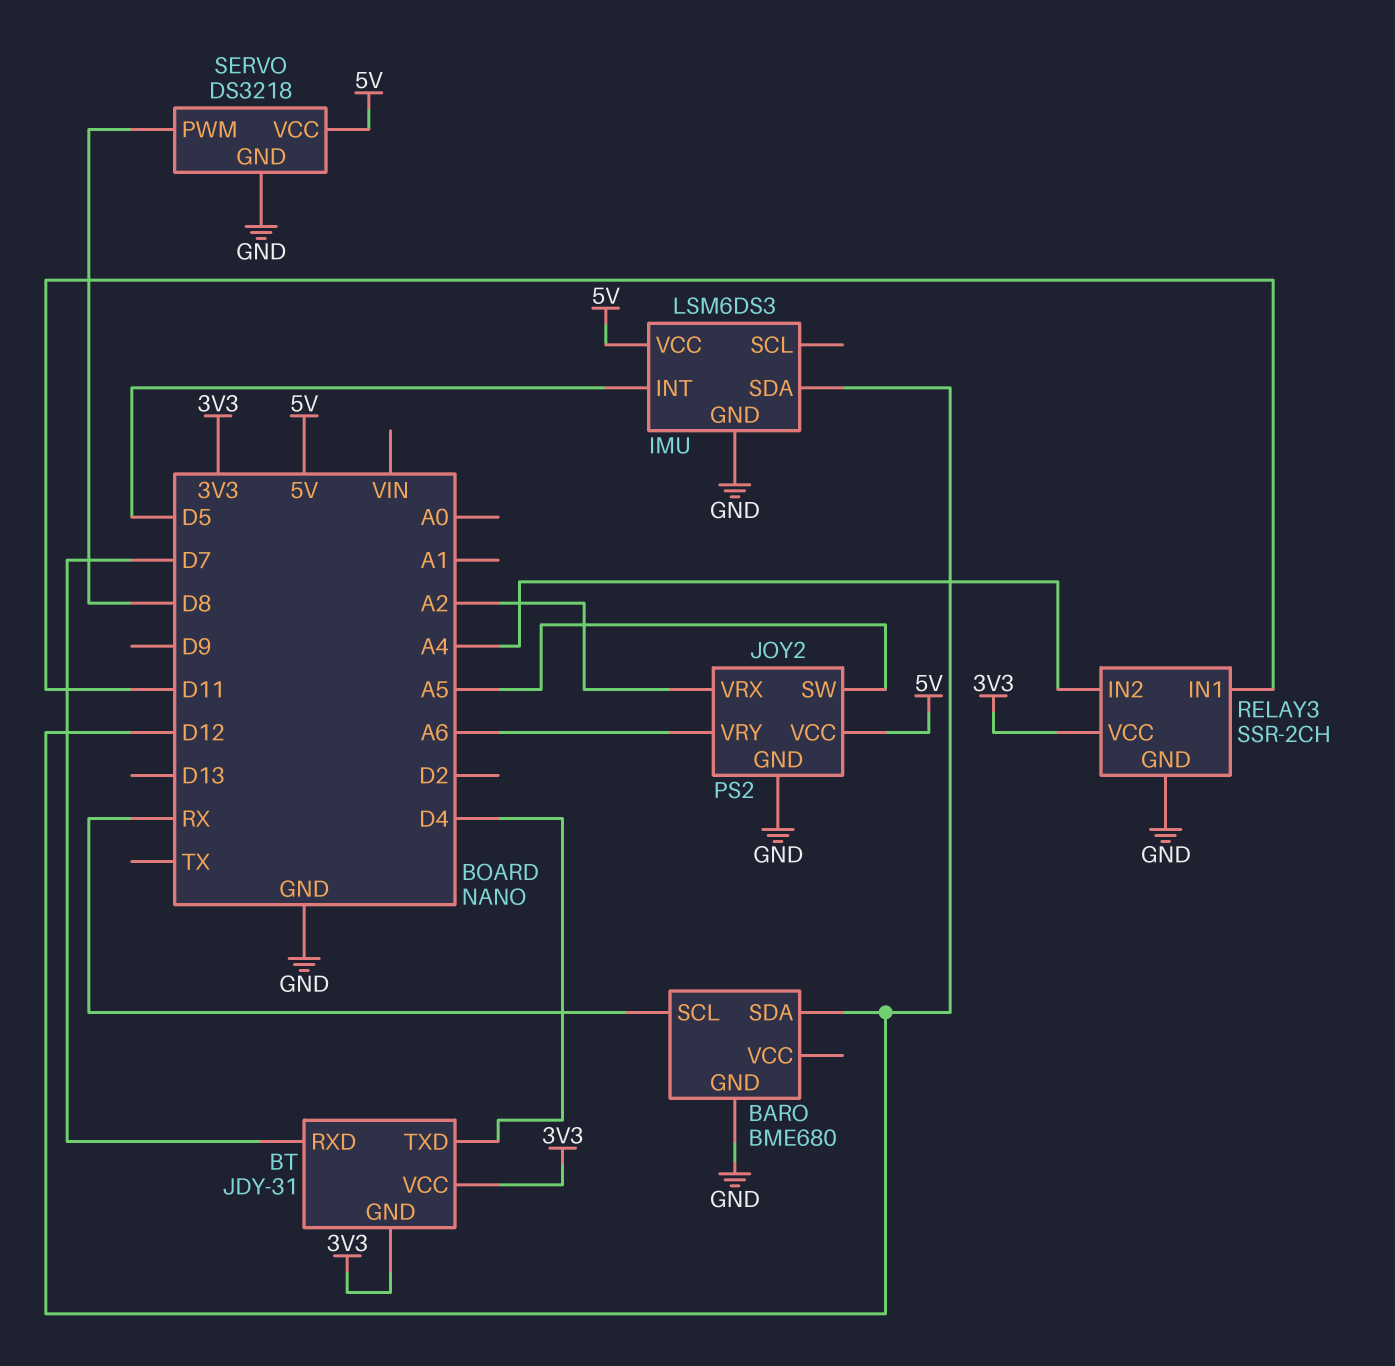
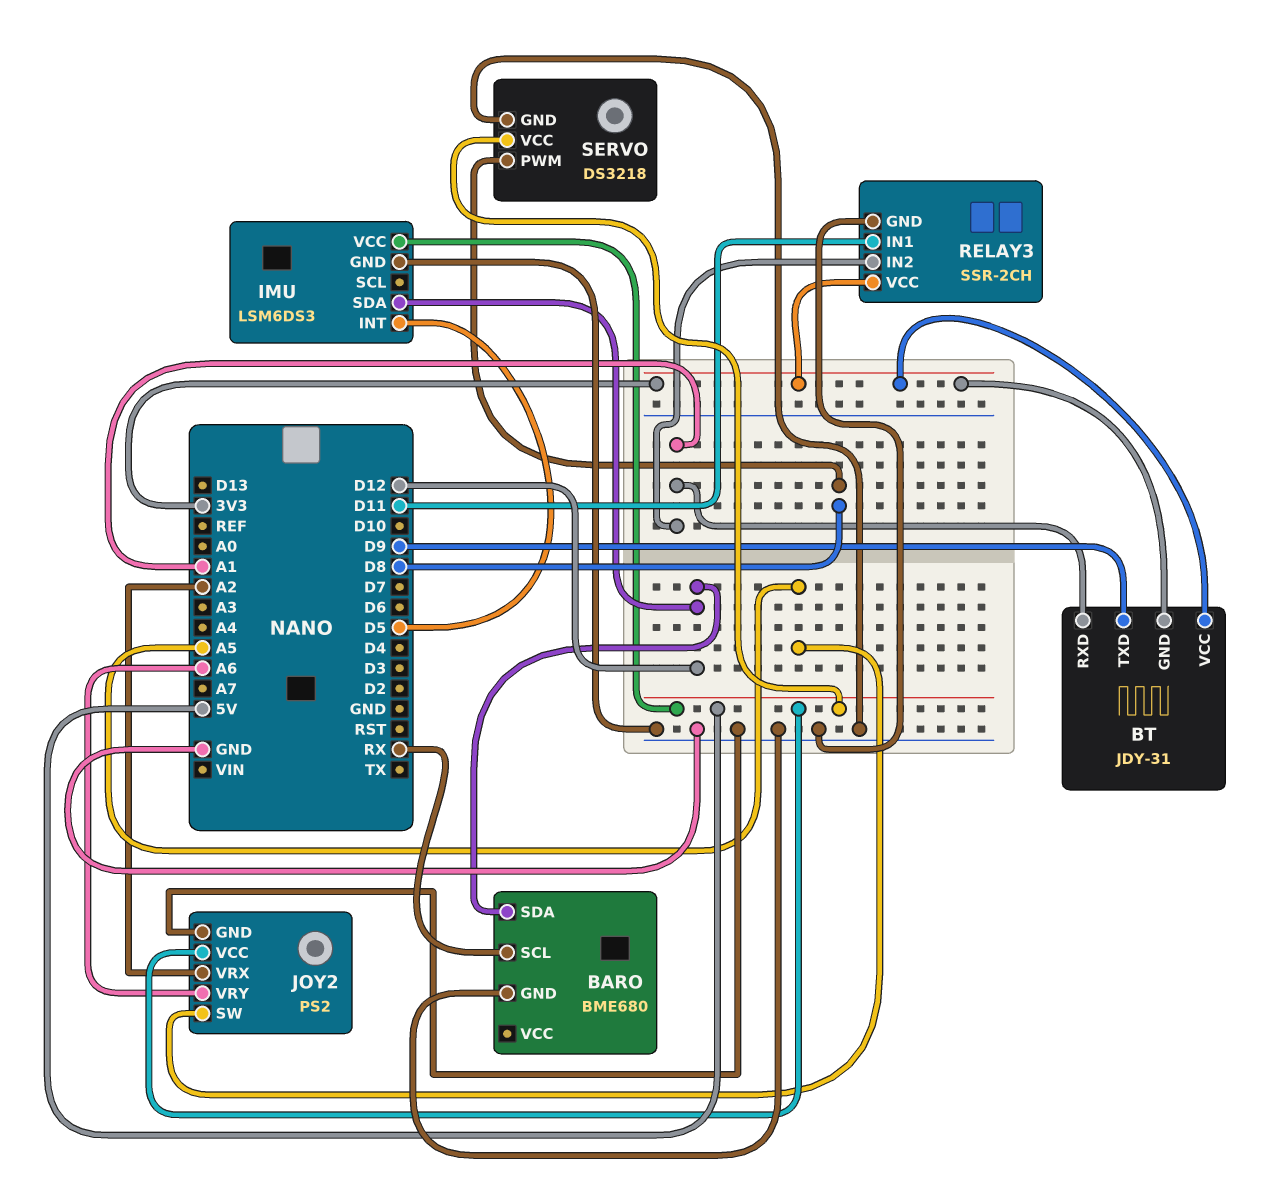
BT pin RXD: D7 -> A1
BT pin TXD: D4 -> D9
RELAY3 pin IN2: A4 -> A1

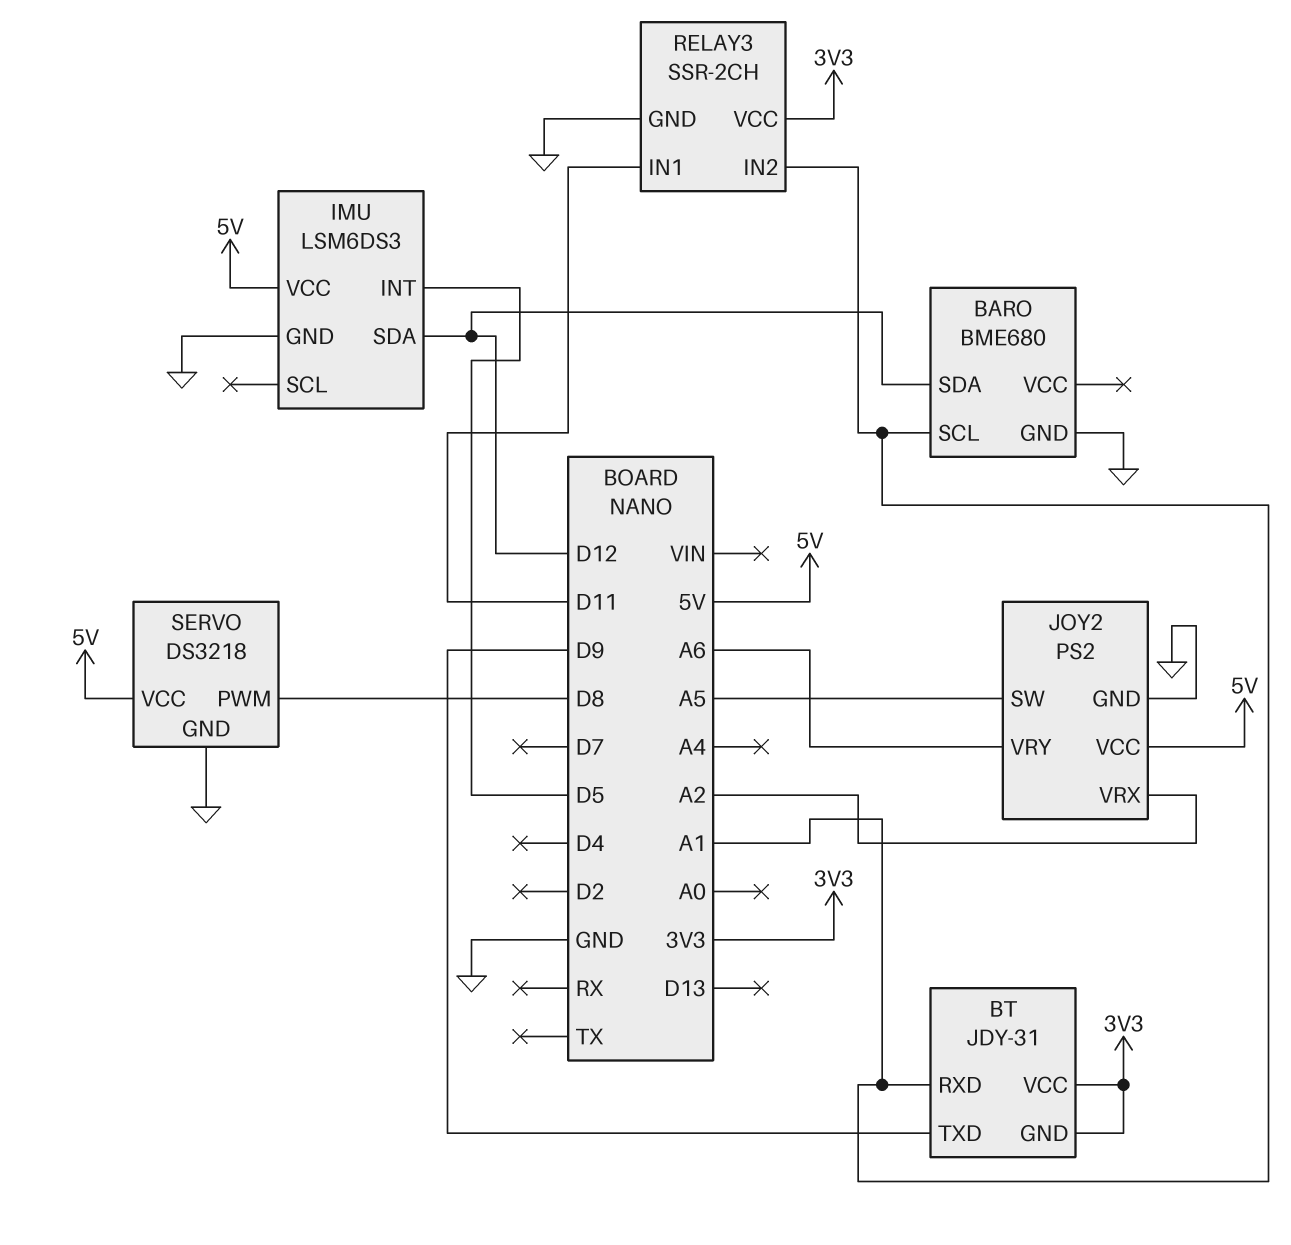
BARO pin SCL: RX -> A1

